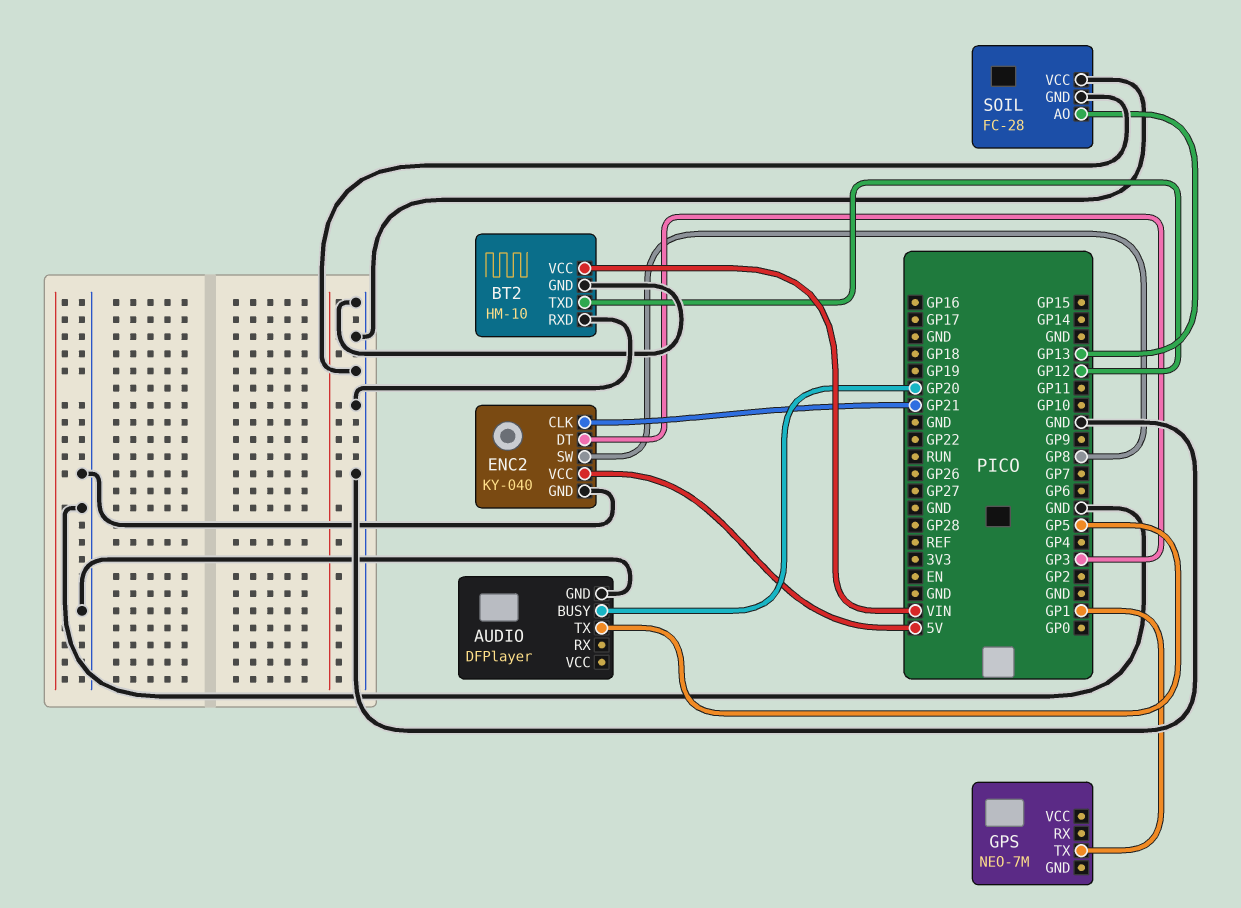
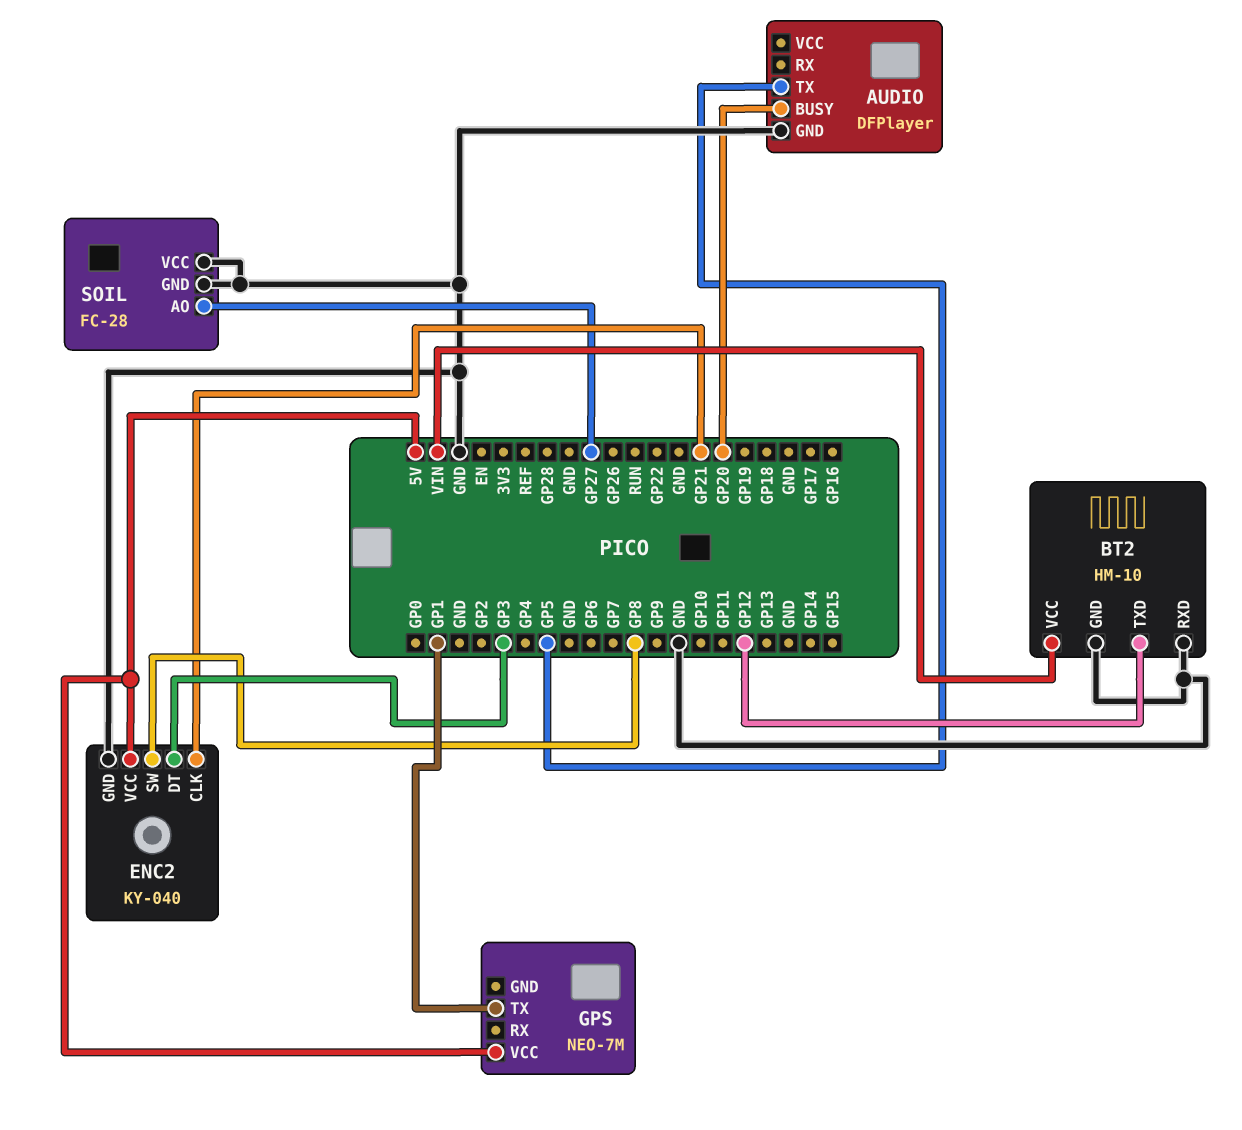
GPS pin VCC: none -> 5V
SOIL pin AO: GP13 -> GP27

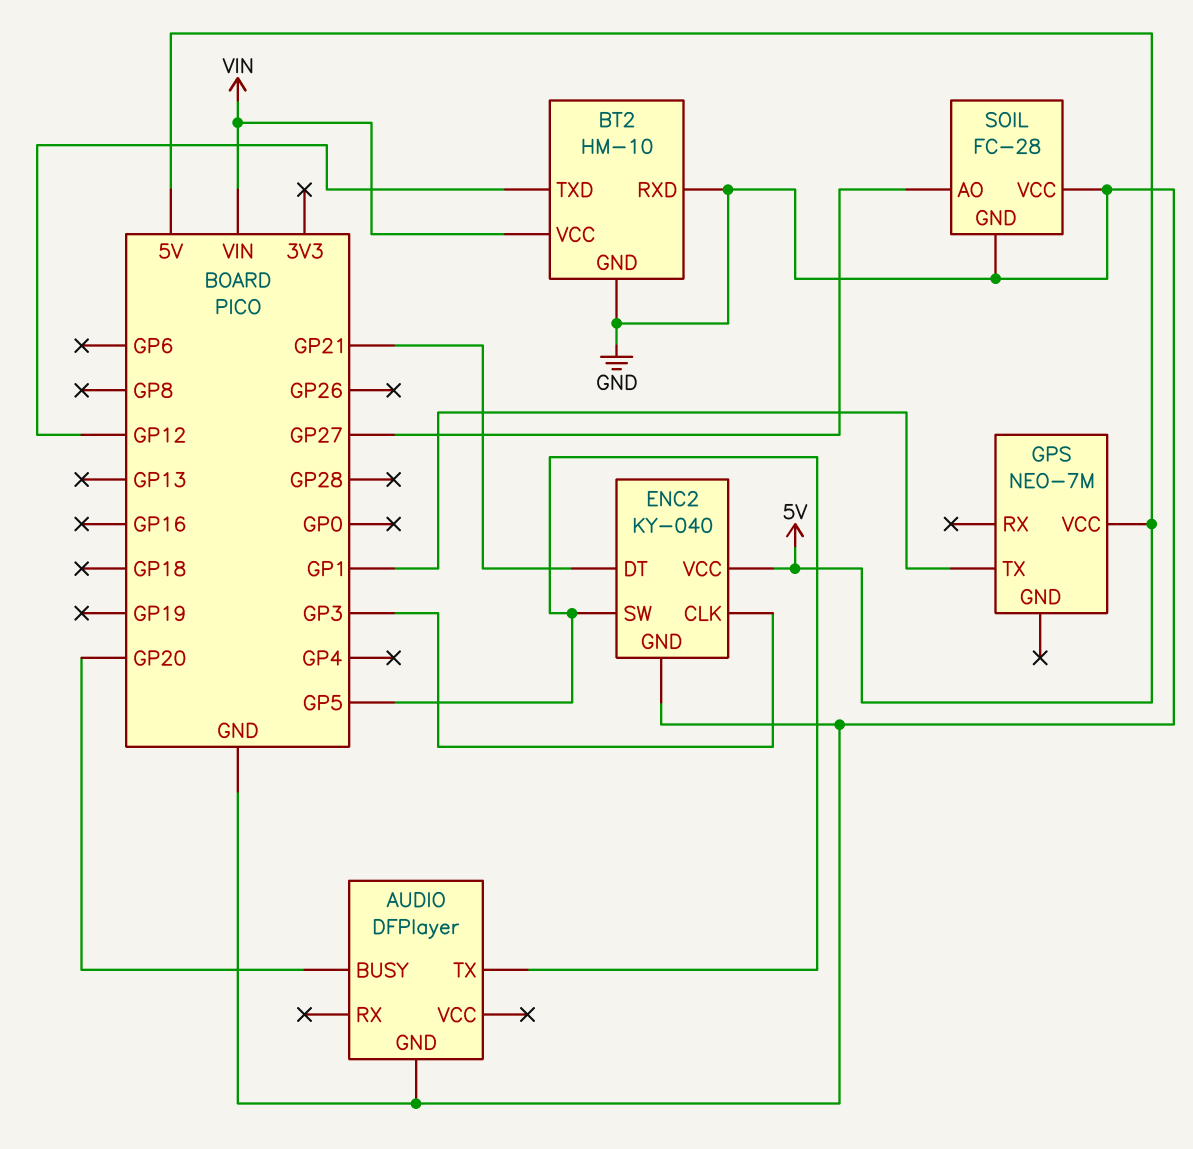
ENC2 pin CLK: GP21 -> GP3
ENC2 pin DT: GP3 -> GP21
ENC2 pin SW: GP8 -> GP5

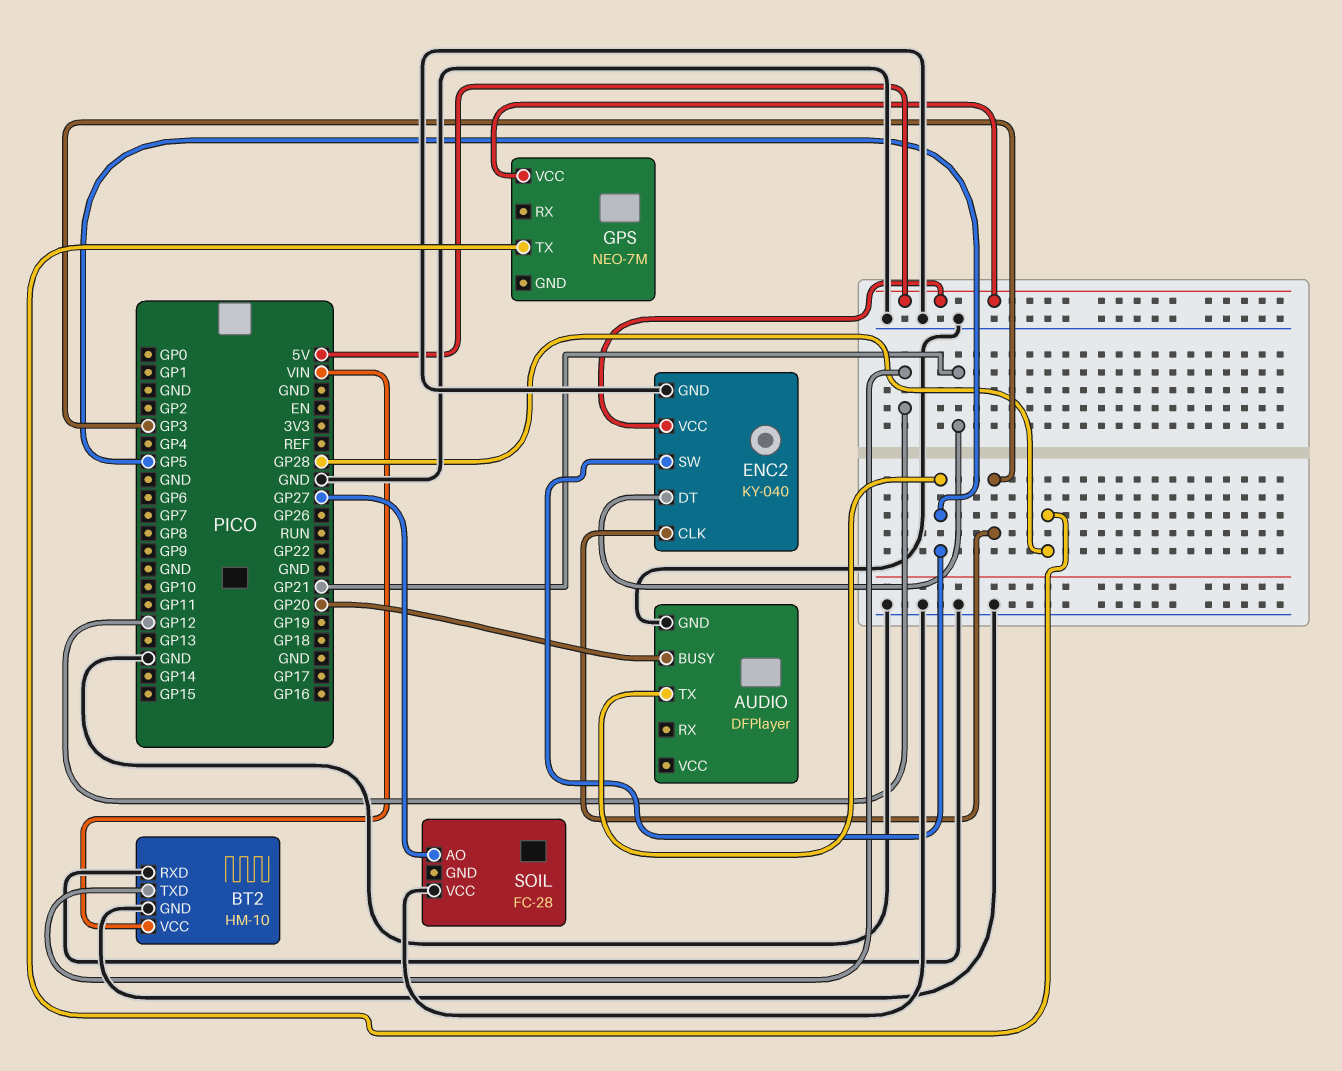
GPS pin TX: GP1 -> GP28
SOIL pin GND: GND -> none

